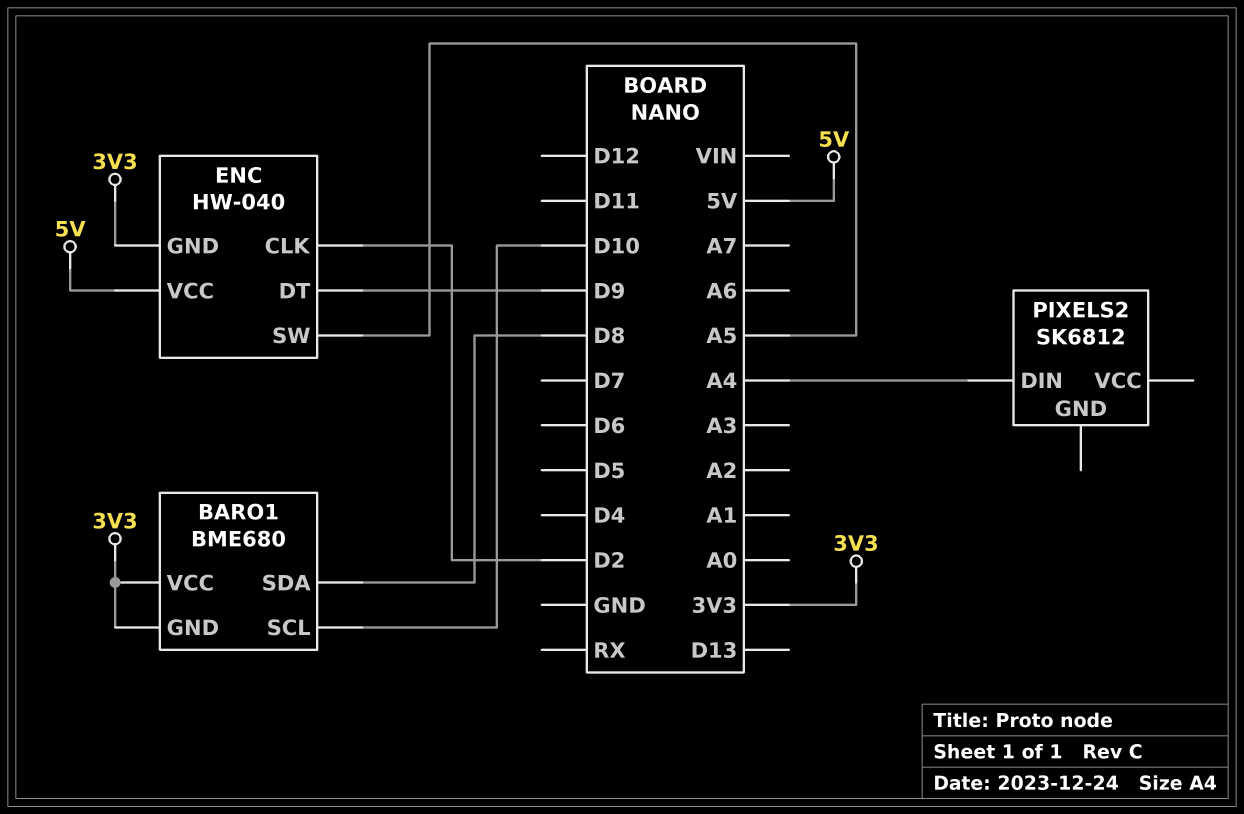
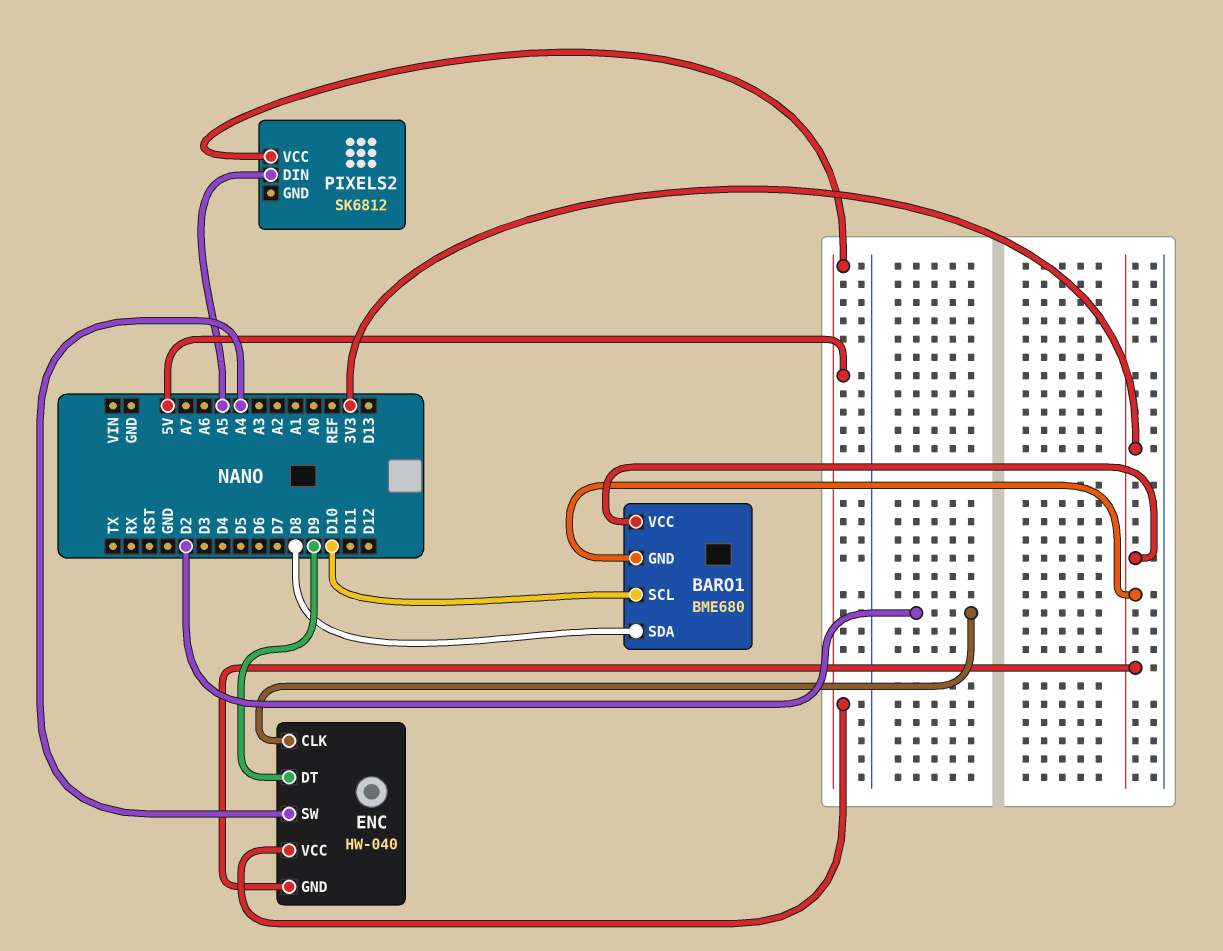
ENC pin SW: A5 -> A4
PIXELS2 pin DIN: A4 -> A5
PIXELS2 pin VCC: none -> 5V

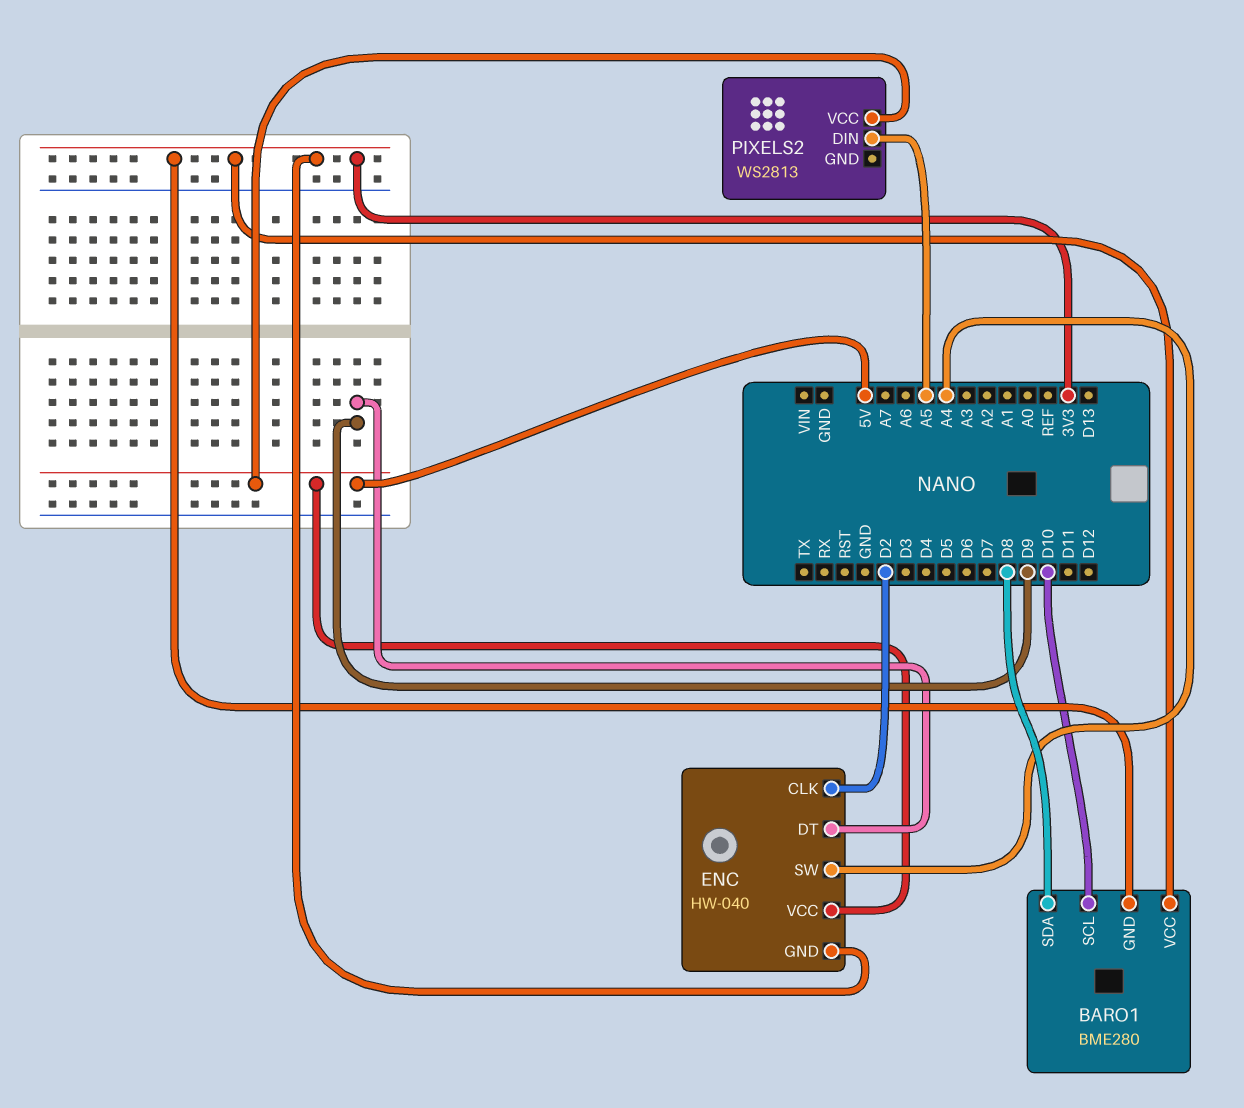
BARO1: BME680 -> BME280
PIXELS2: SK6812 -> WS2813

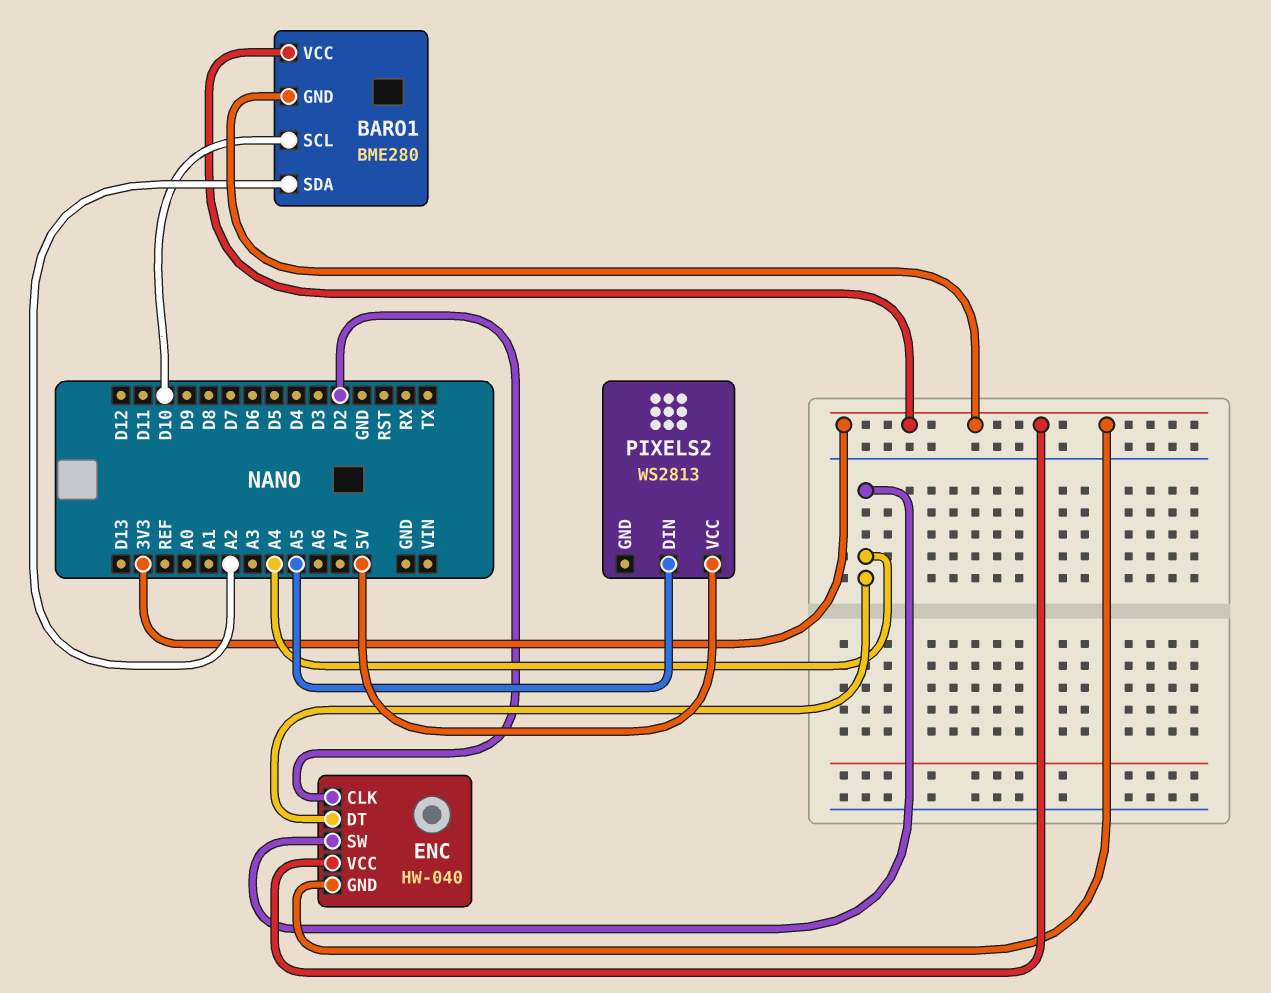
BARO1 pin SDA: D8 -> A2
ENC pin DT: D9 -> A4
ENC pin VCC: 5V -> 3V3

